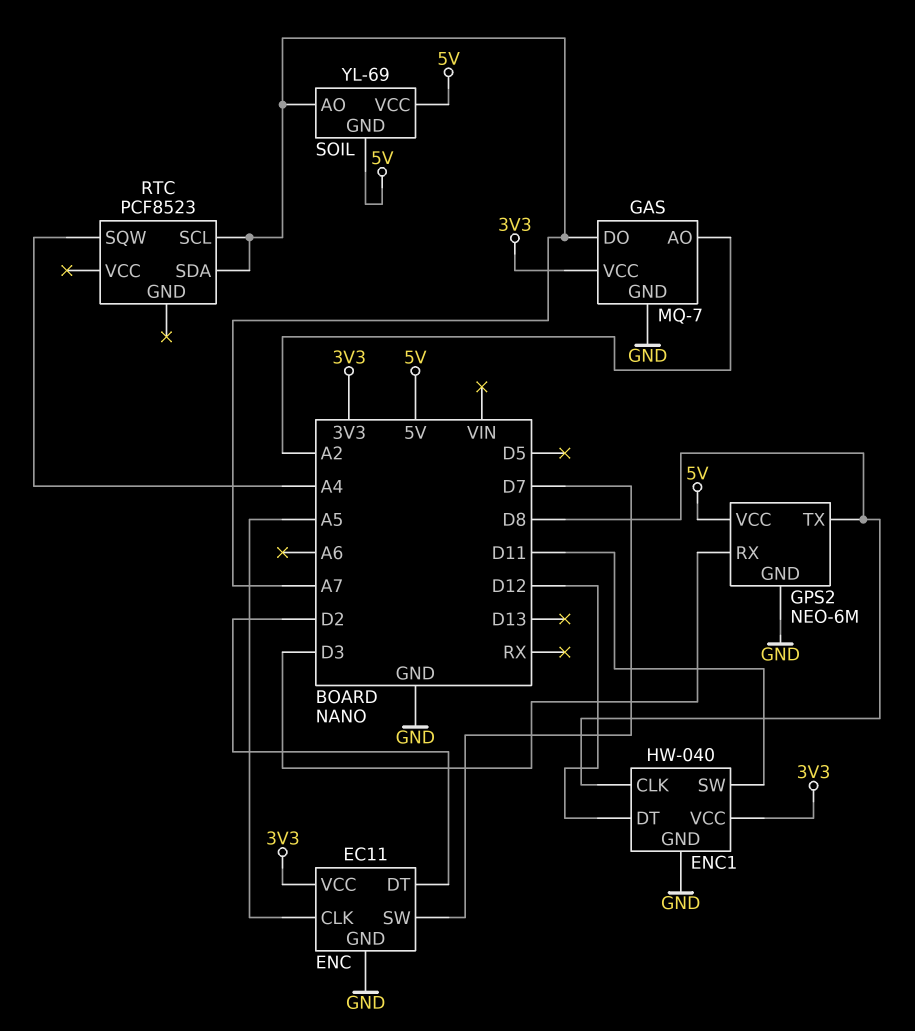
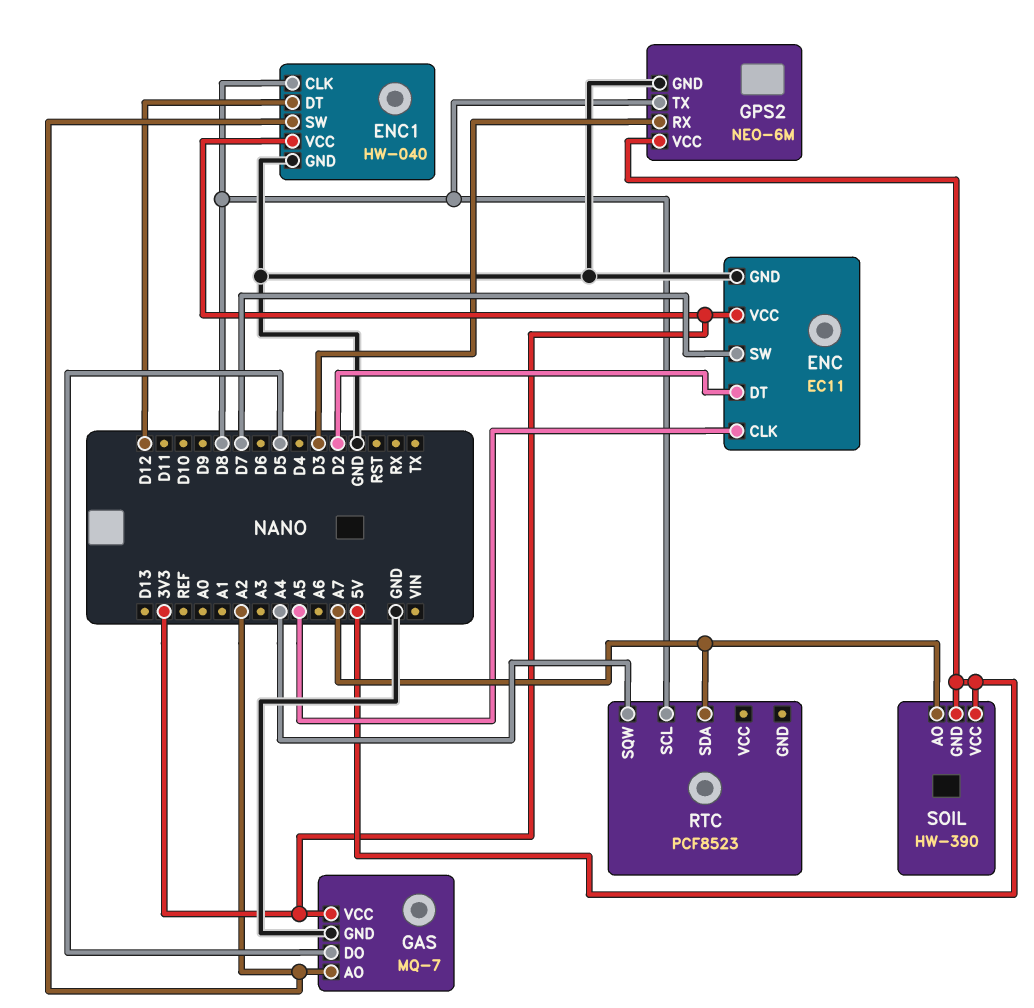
ENC1 pin SW: D11 -> A2
GAS pin DO: A7 -> D5
RTC pin SCL: A7 -> D8
SOIL: YL-69 -> HW-390

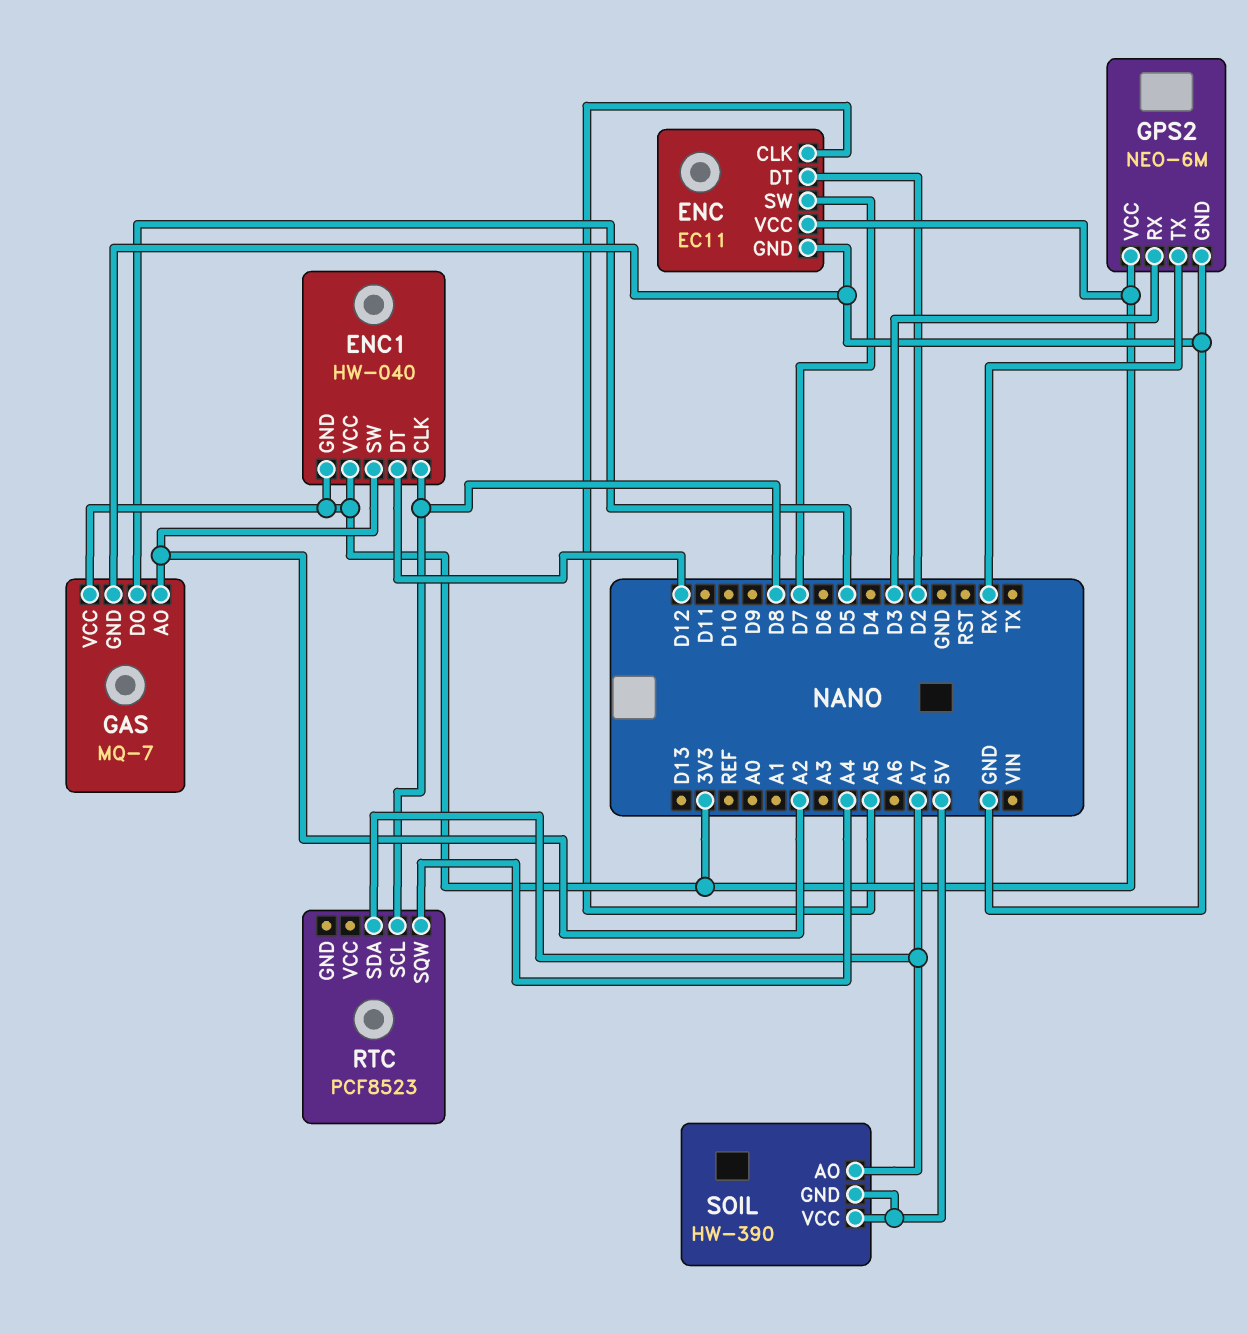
ENC1 pin GND: GND -> 3V3
GPS2 pin TX: D8 -> RX
GPS2 pin VCC: 5V -> 3V3

